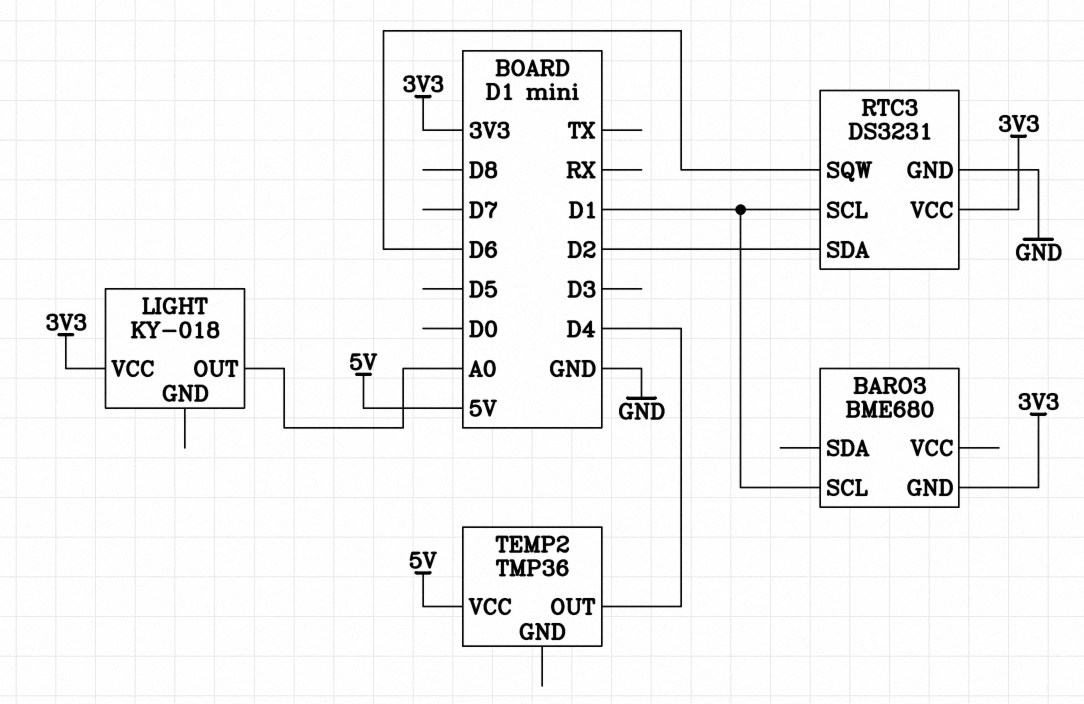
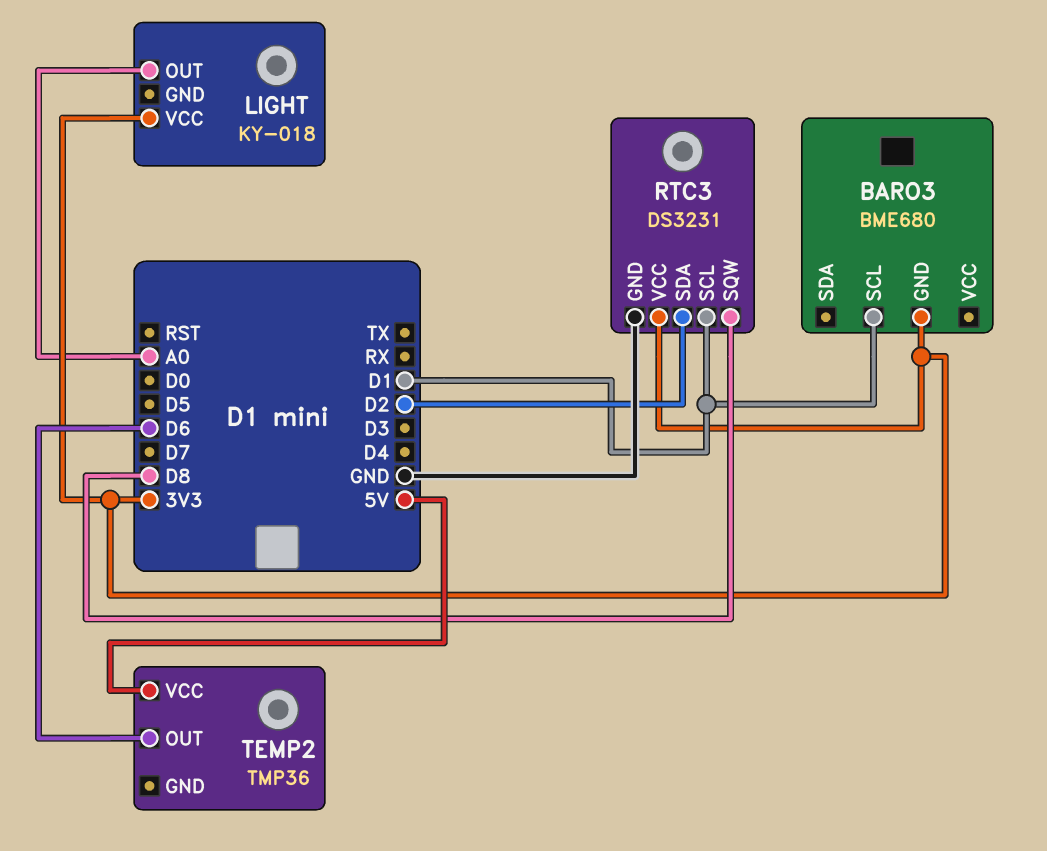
RTC3 pin SQW: D6 -> D8
TEMP2 pin OUT: D4 -> D6

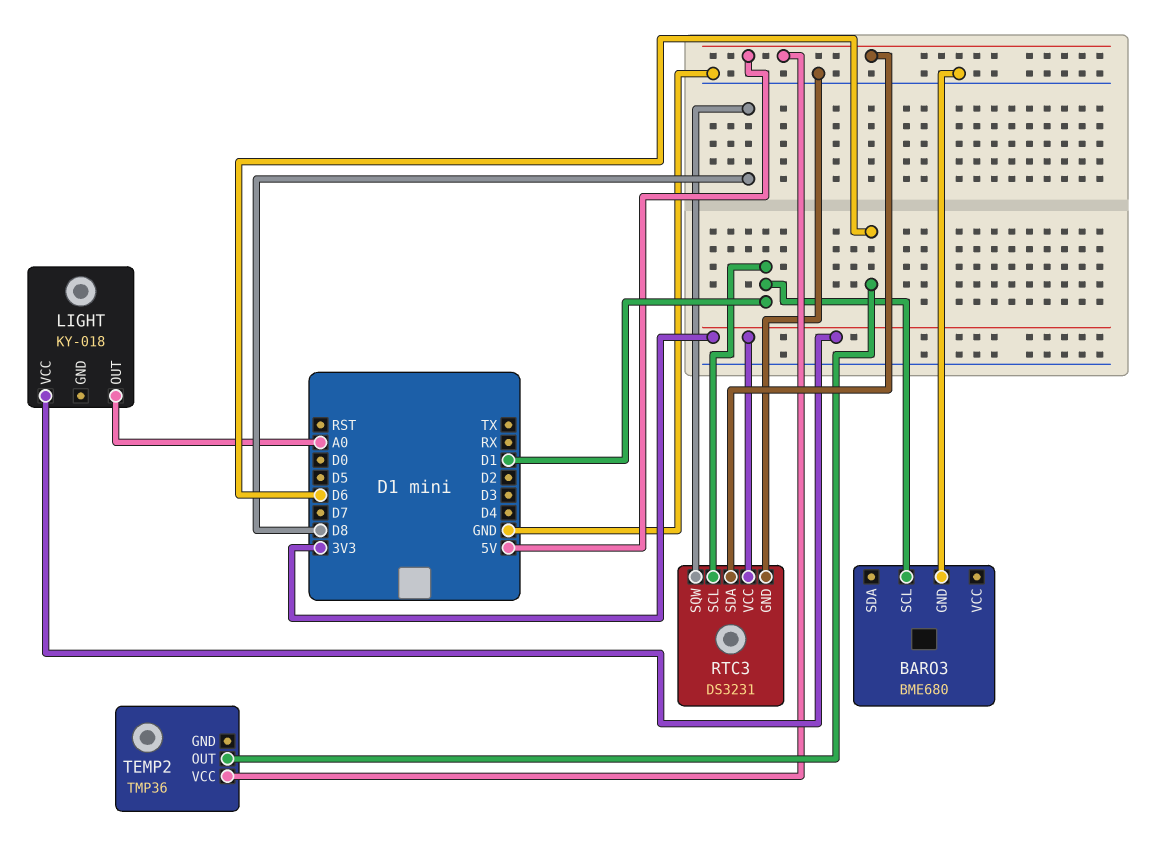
BARO3 pin GND: 3V3 -> GND
RTC3 pin SDA: D2 -> 5V

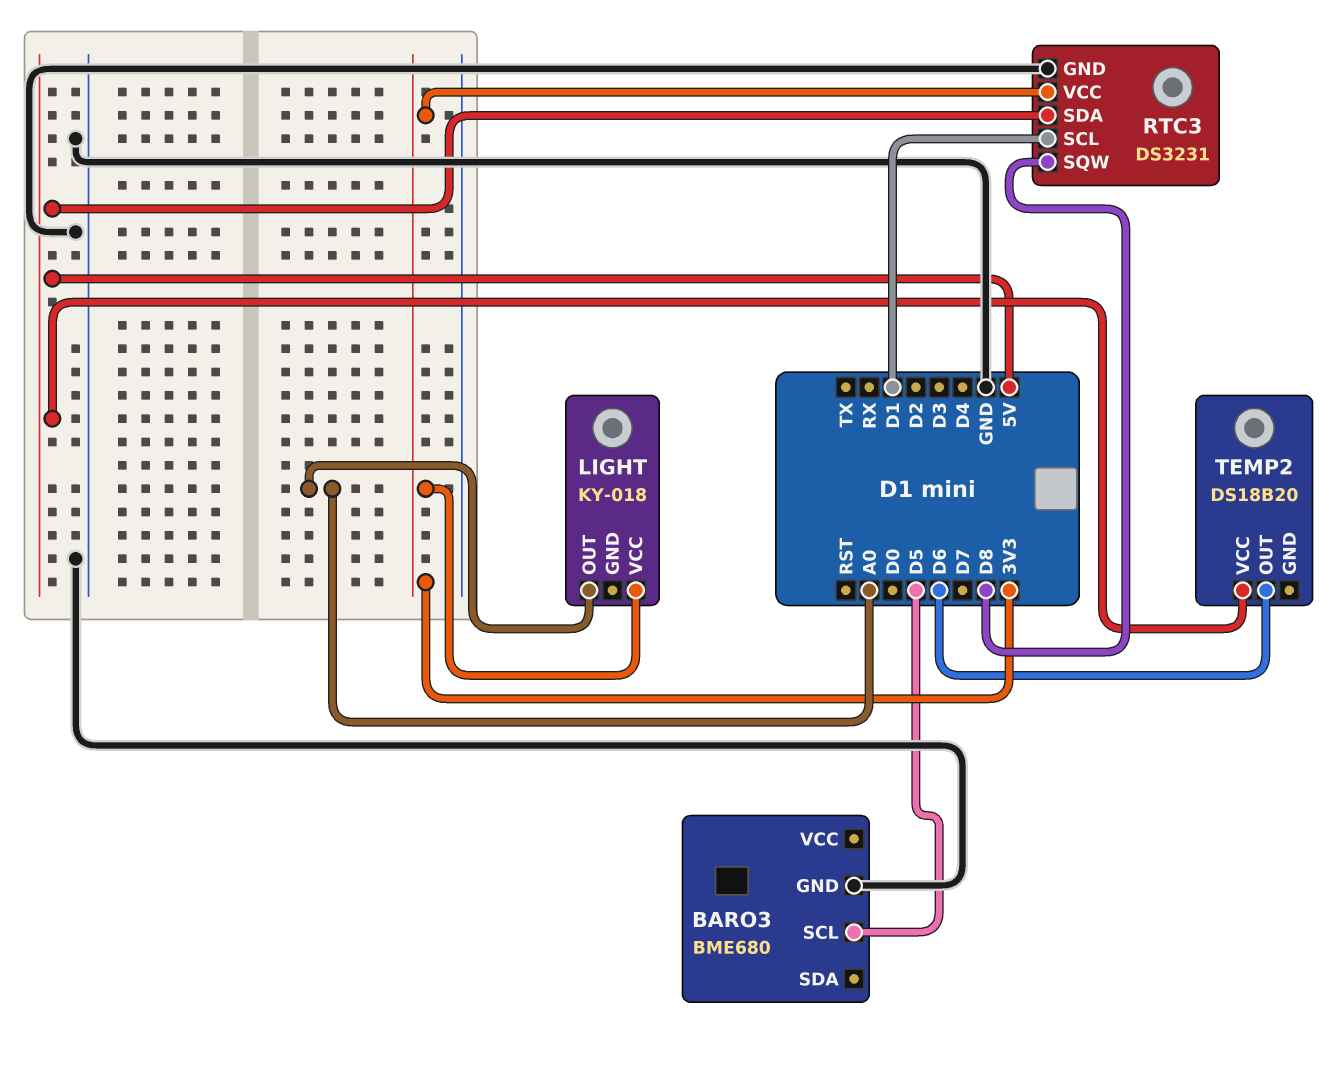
BARO3 pin SCL: D1 -> D5
TEMP2: TMP36 -> DS18B20

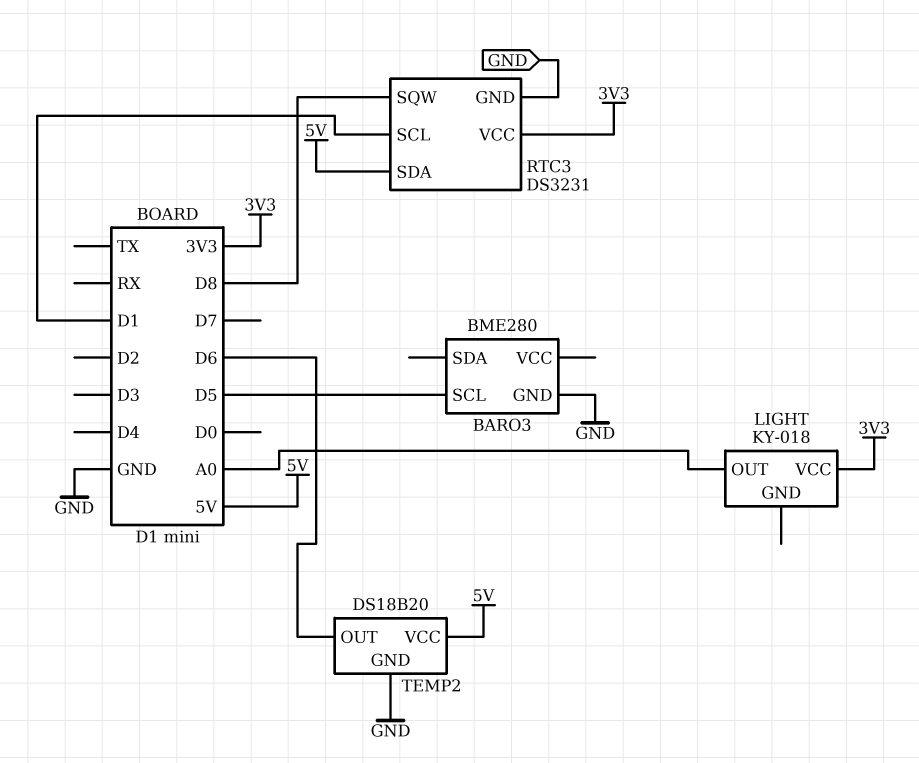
BARO3: BME680 -> BME280
TEMP2 pin GND: none -> GND

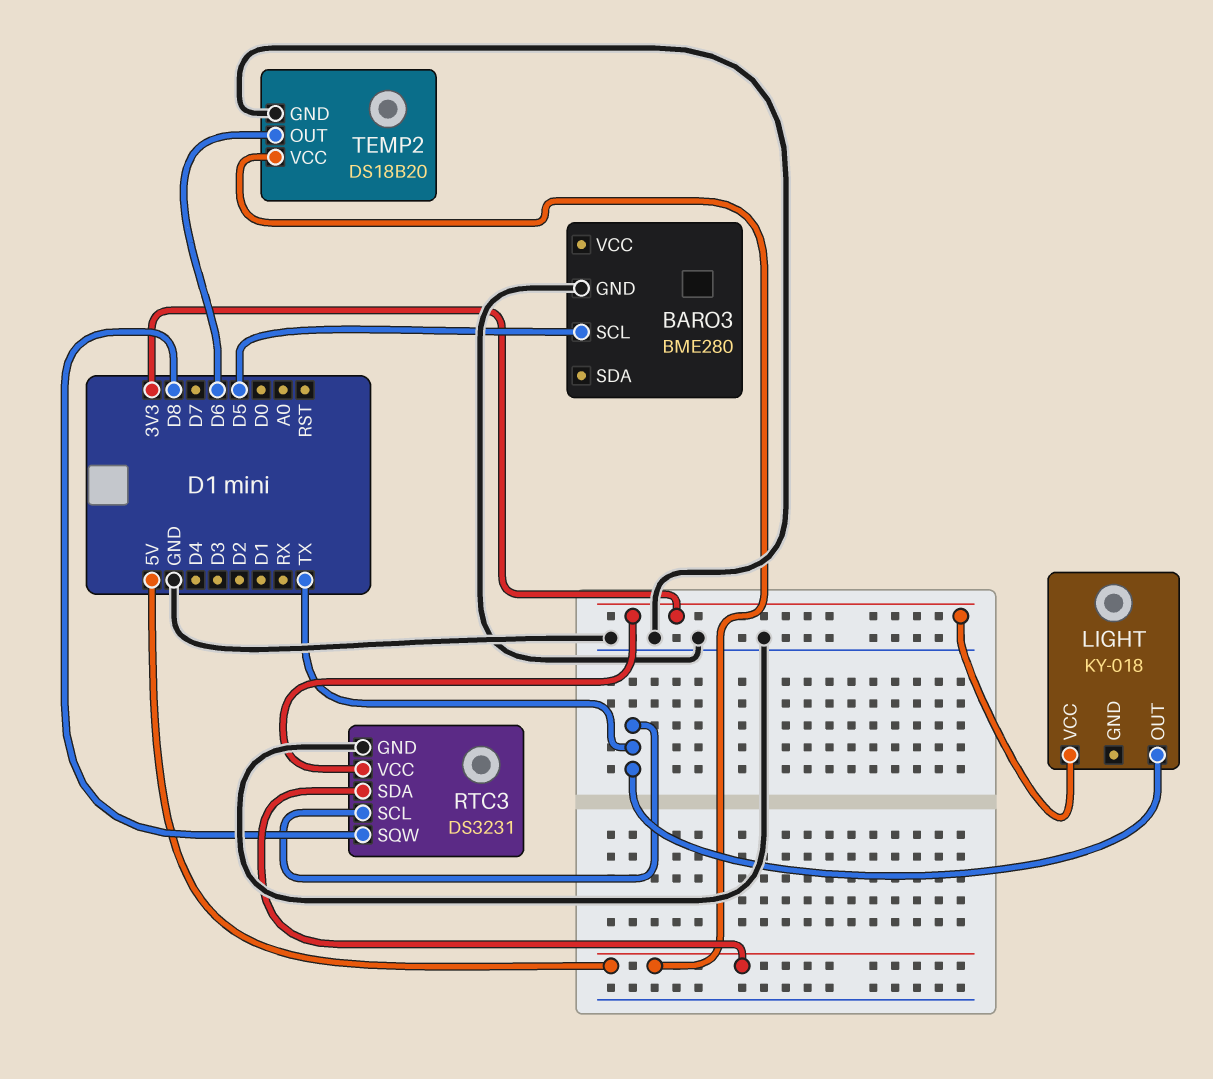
LIGHT pin OUT: A0 -> TX
RTC3 pin SCL: D1 -> TX

